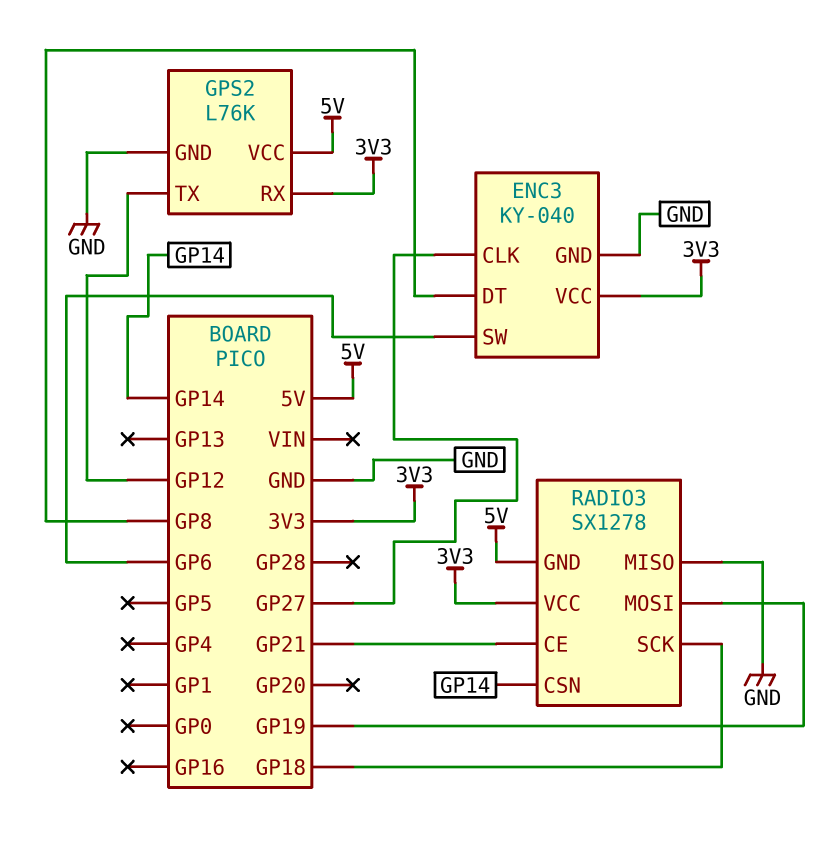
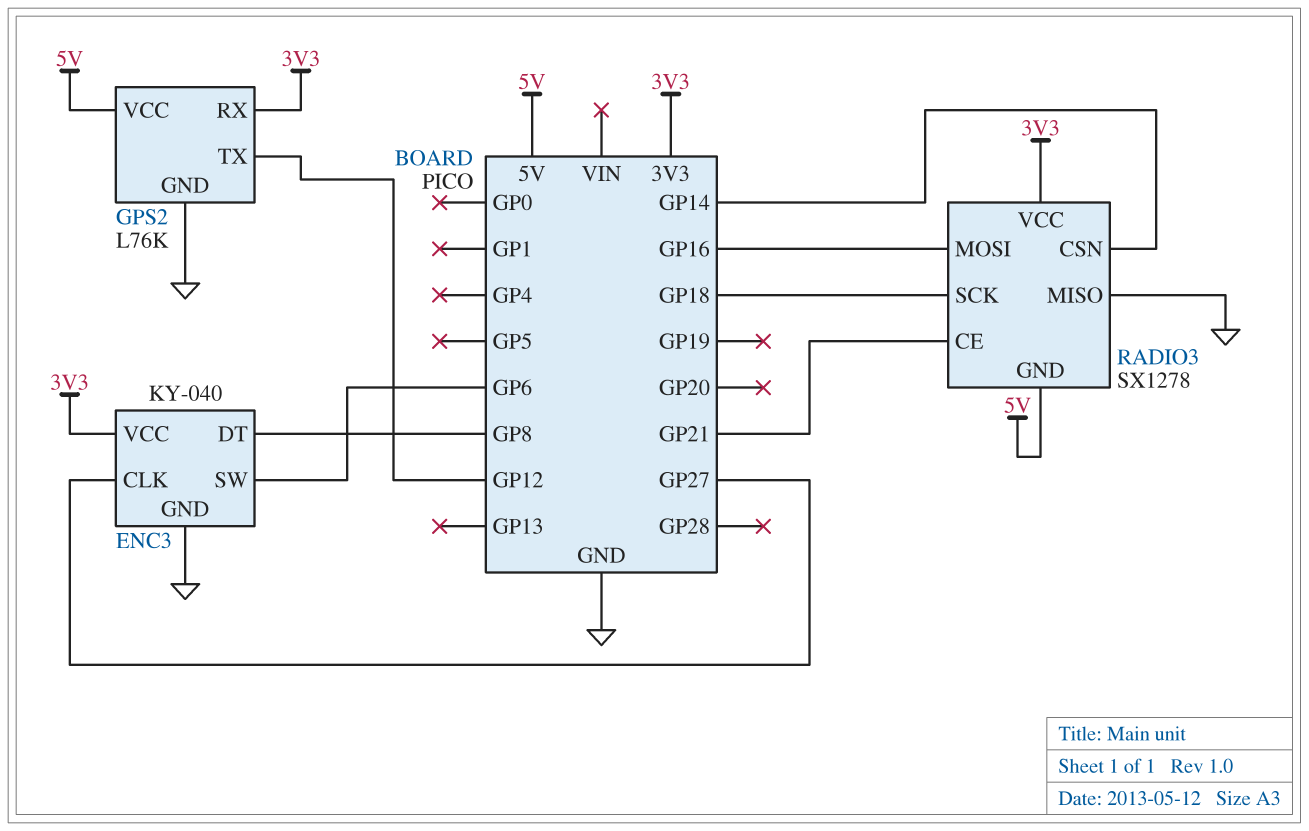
RADIO3 pin MOSI: GP19 -> GP16

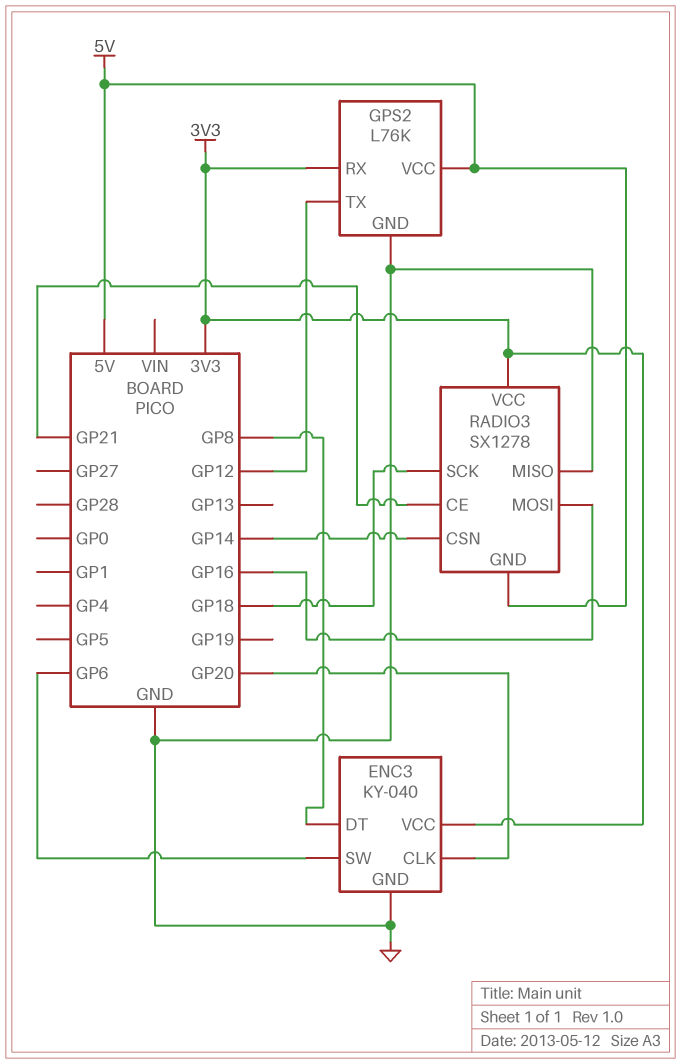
ENC3 pin CLK: GP27 -> GP20

